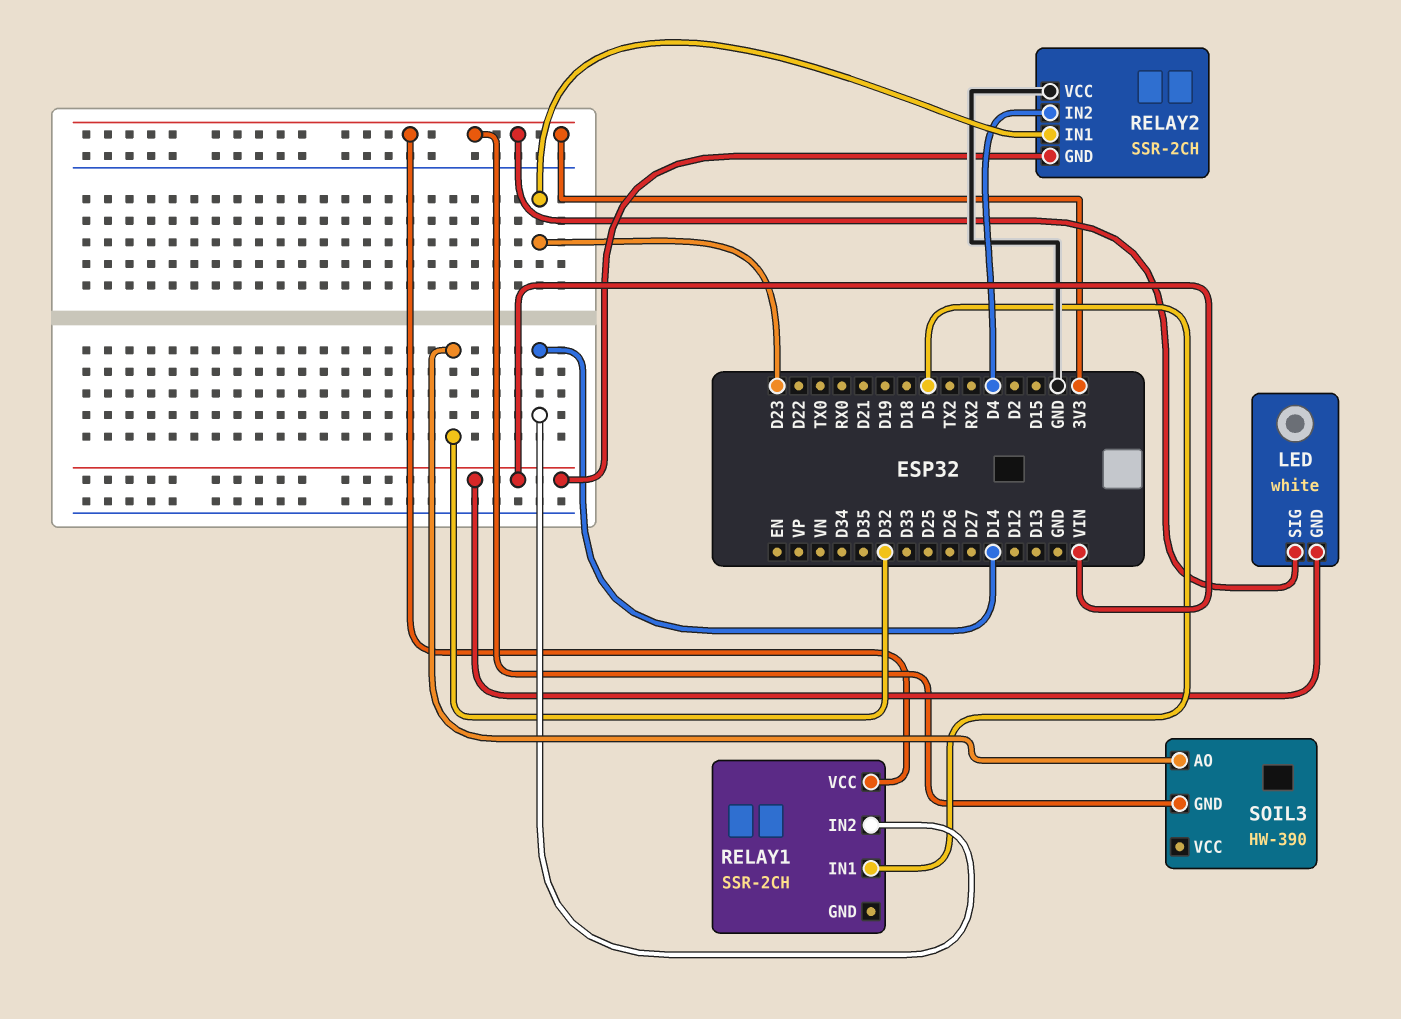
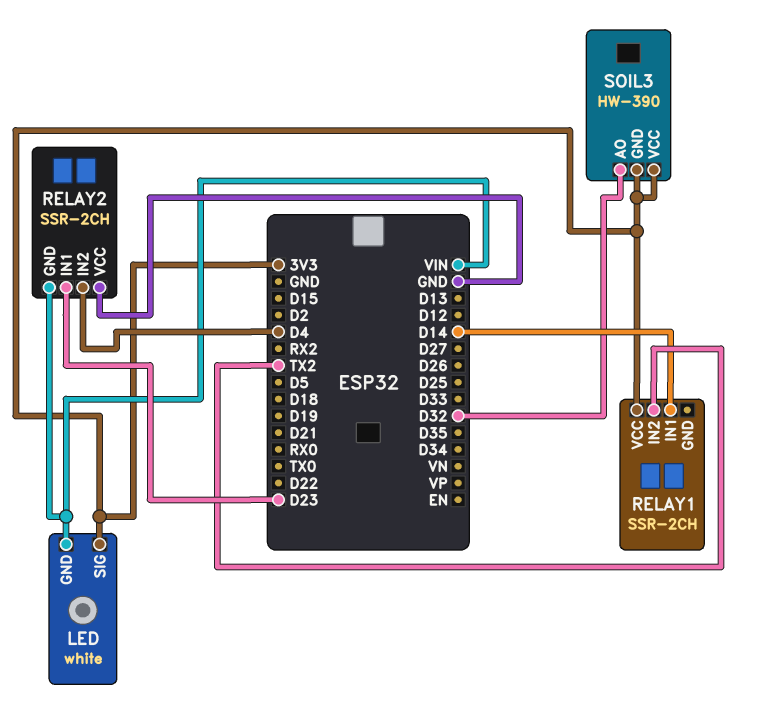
RELAY1 pin IN1: D5 -> D14
RELAY1 pin IN2: D14 -> TX2
SOIL3 pin VCC: none -> 3V3

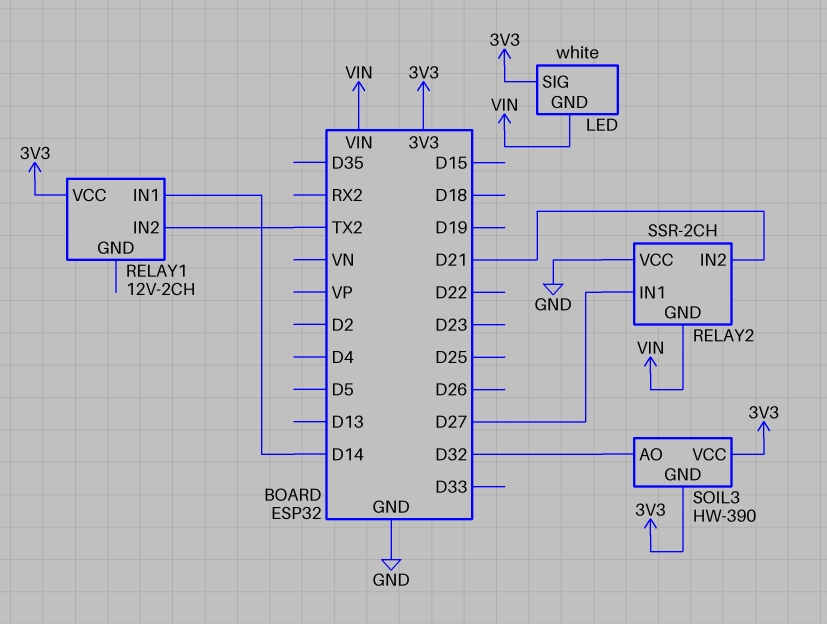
RELAY1: SSR-2CH -> 12V-2CH
RELAY2 pin IN1: D23 -> D27
RELAY2 pin IN2: D4 -> D21

